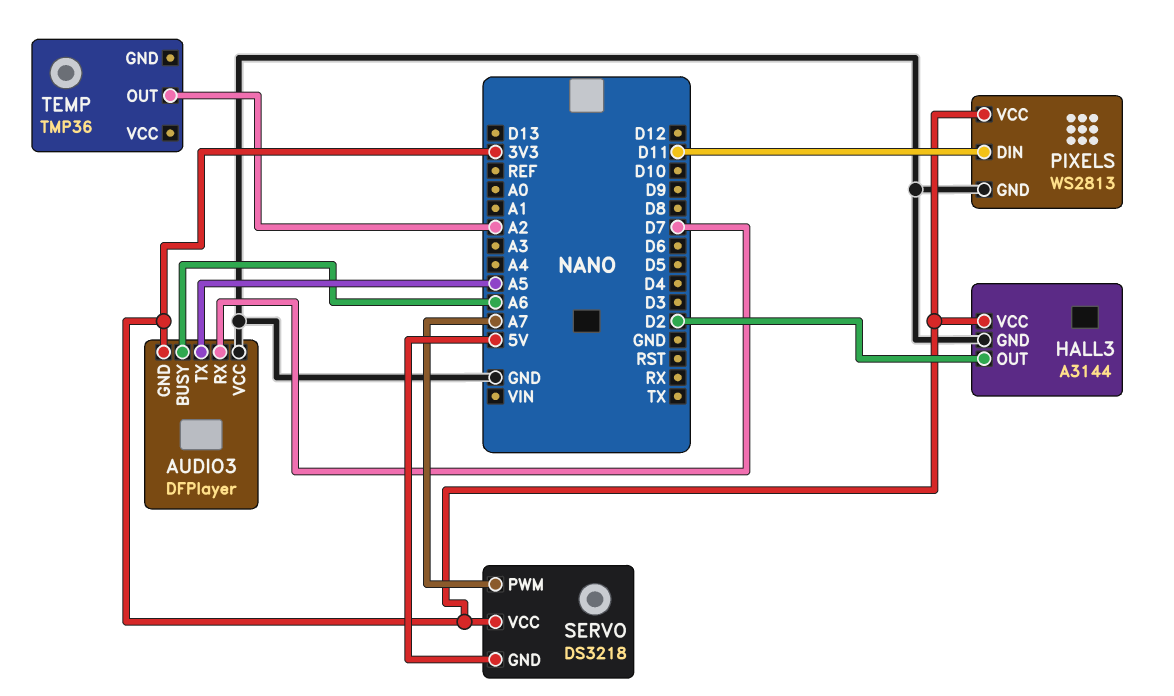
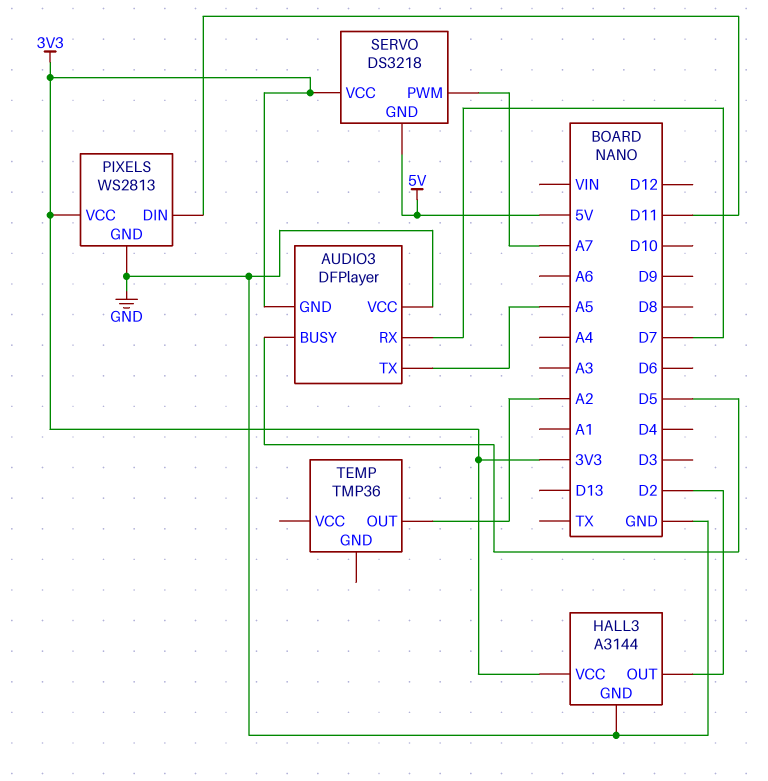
AUDIO3 pin BUSY: A6 -> D5

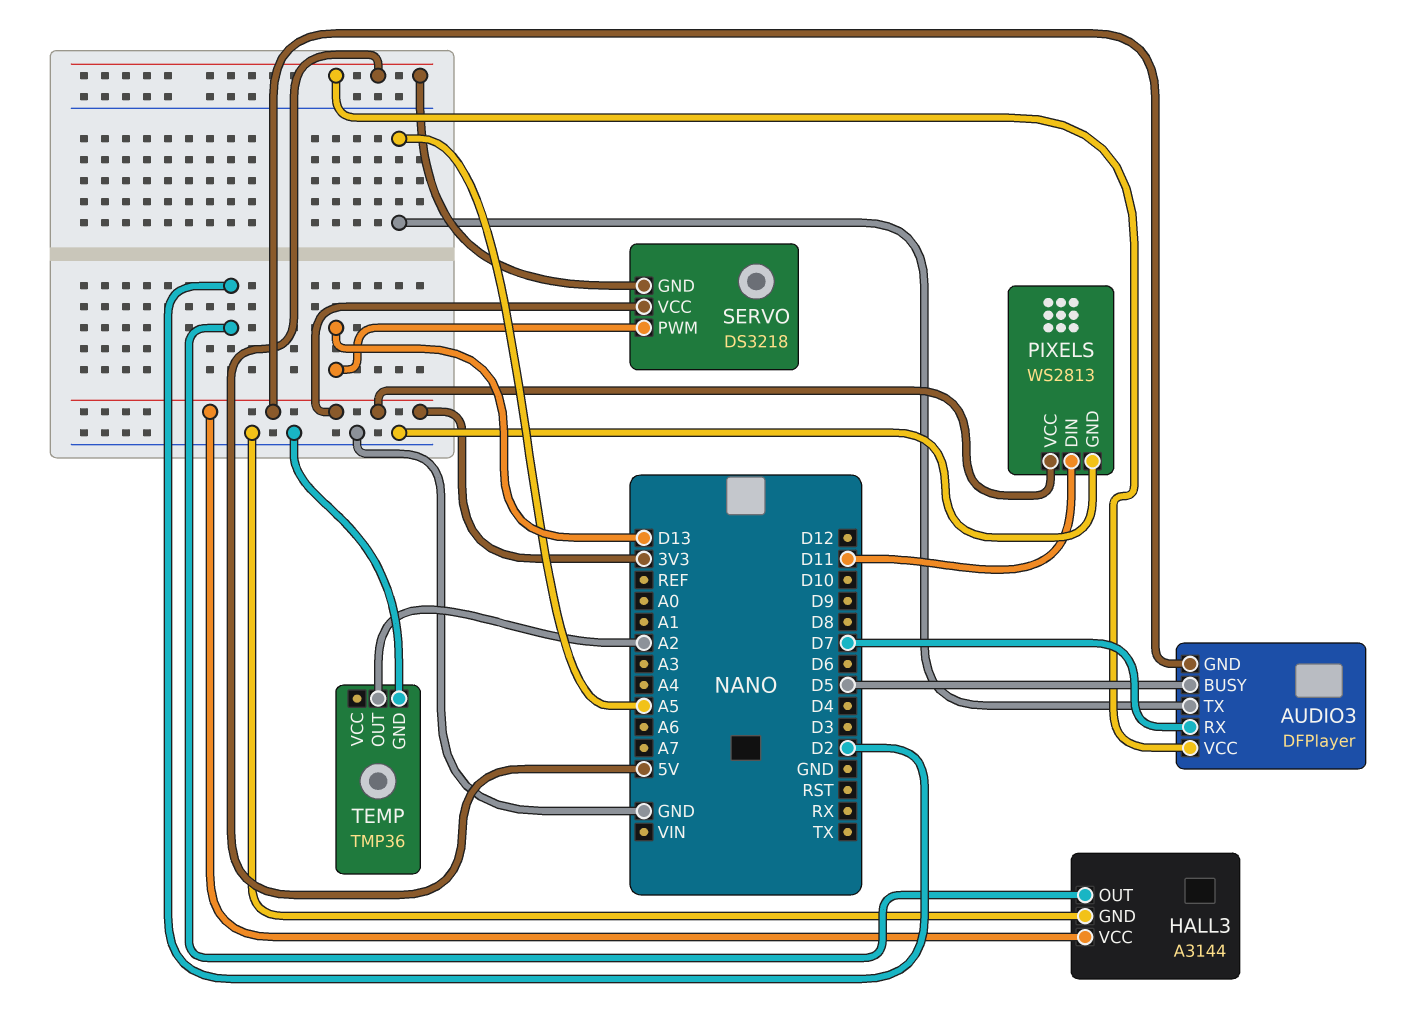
AUDIO3 pin VCC: GND -> 5V
SERVO pin PWM: A7 -> D13
TEMP pin GND: none -> GND

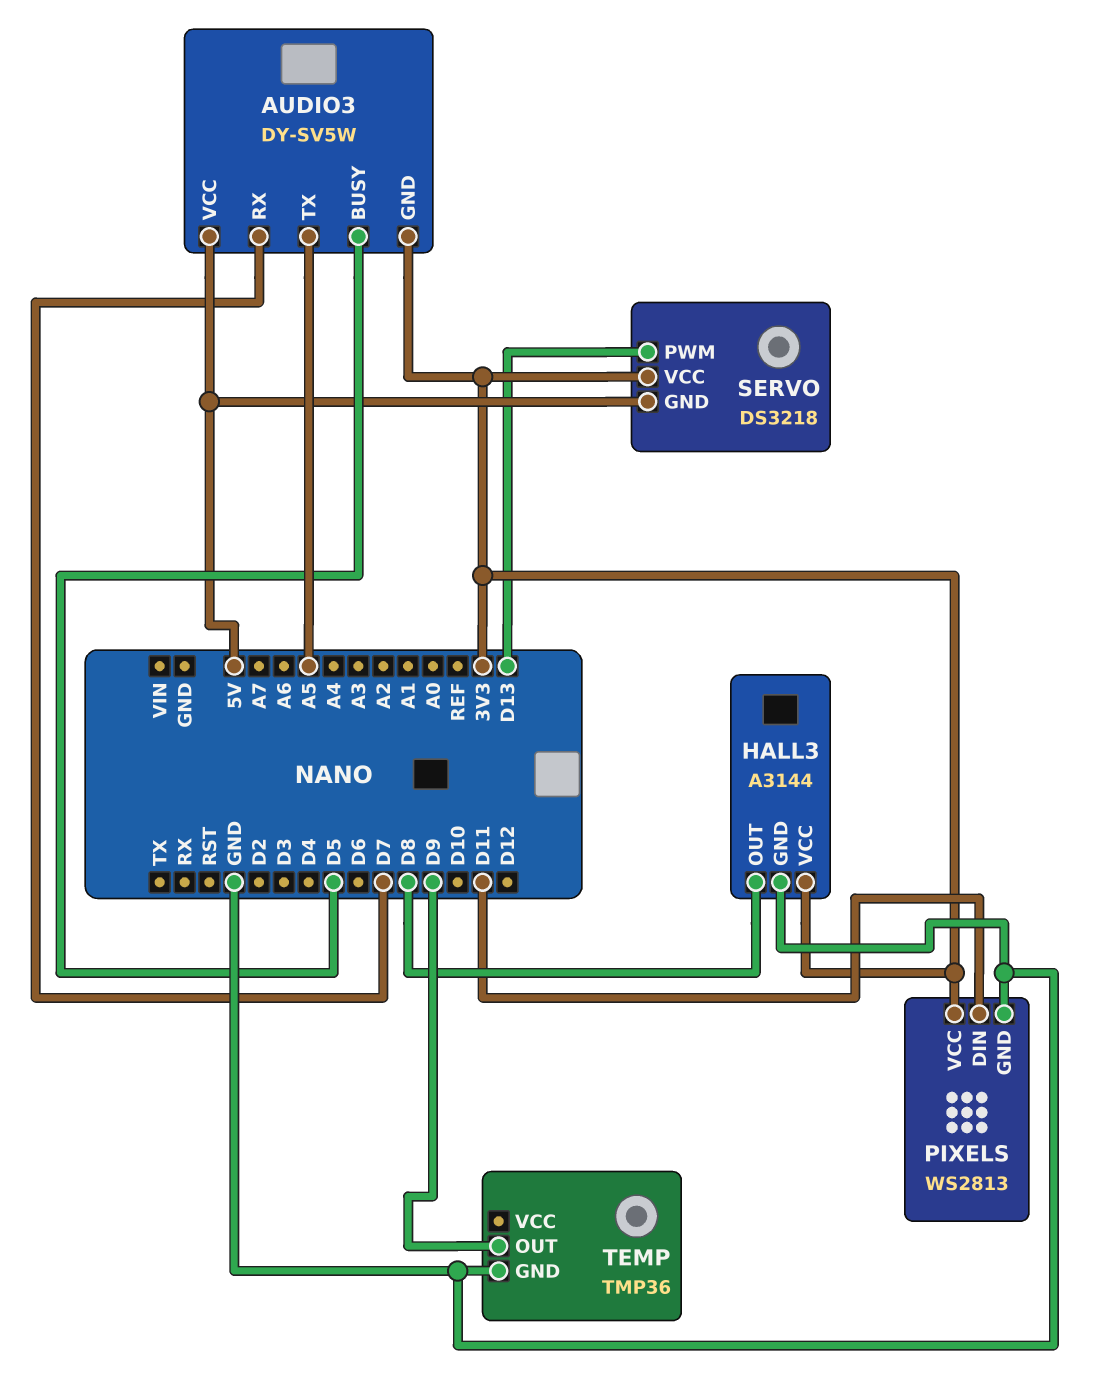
AUDIO3: DFPlayer -> DY-SV5W
HALL3 pin OUT: D2 -> D8
TEMP pin OUT: A2 -> D9

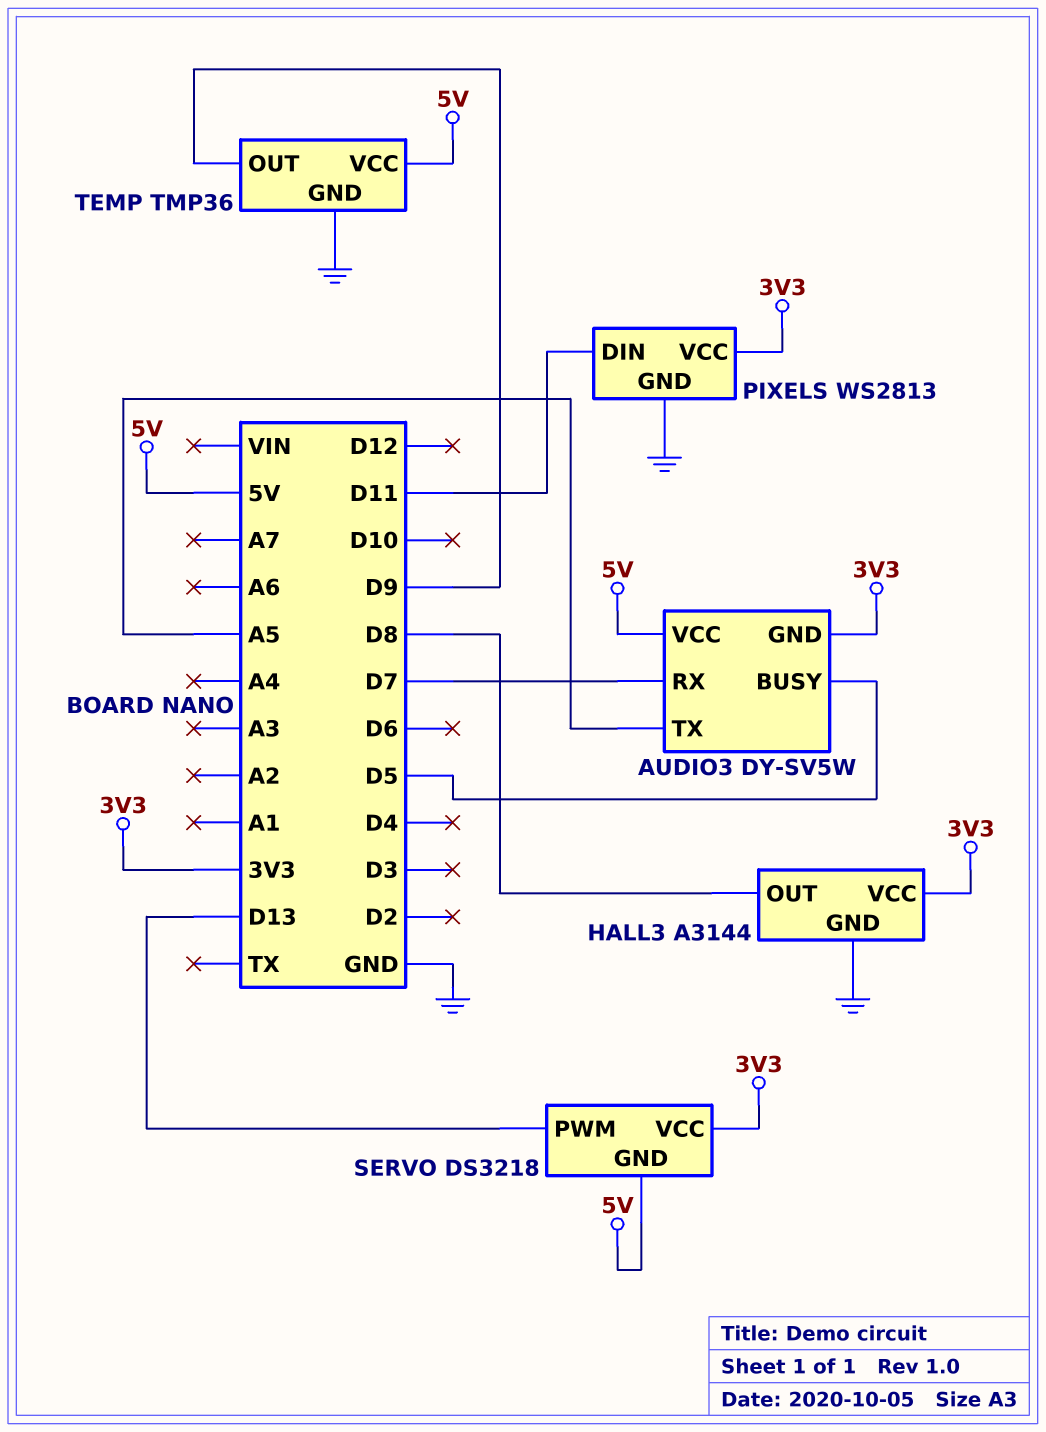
TEMP pin VCC: none -> 5V

